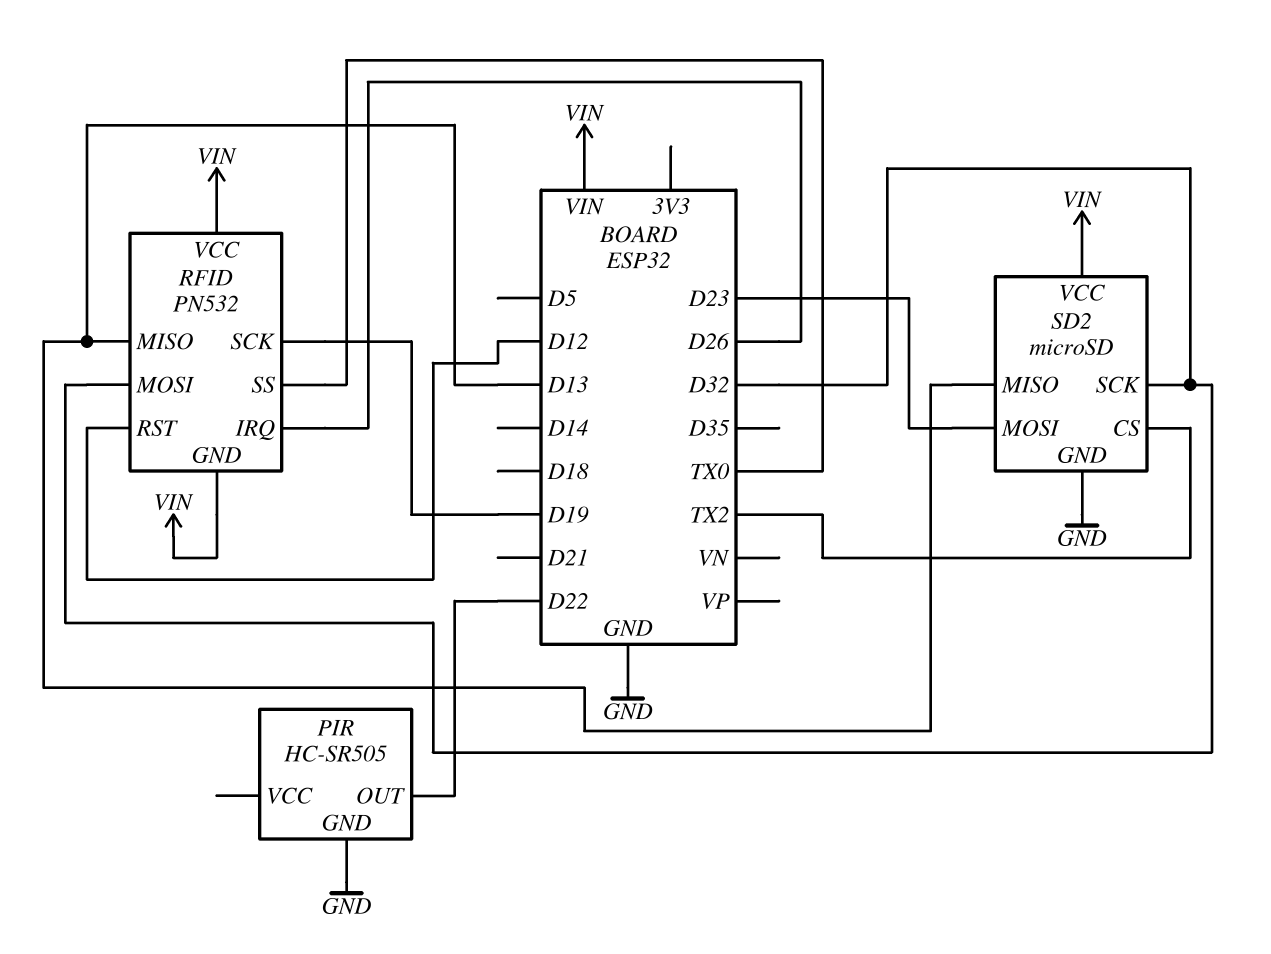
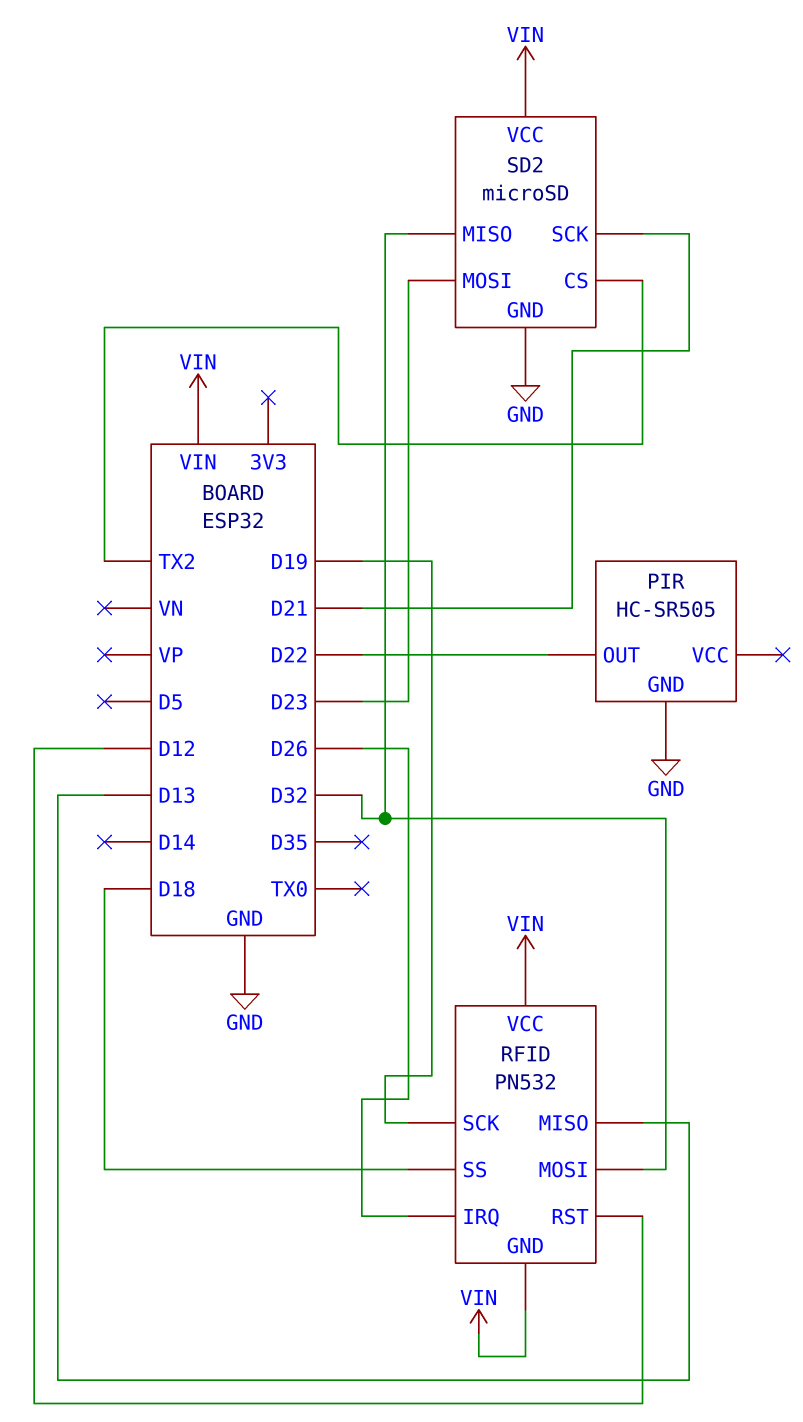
RFID pin SS: TX0 -> D18
SD2 pin MISO: D13 -> D32
SD2 pin SCK: D32 -> D21

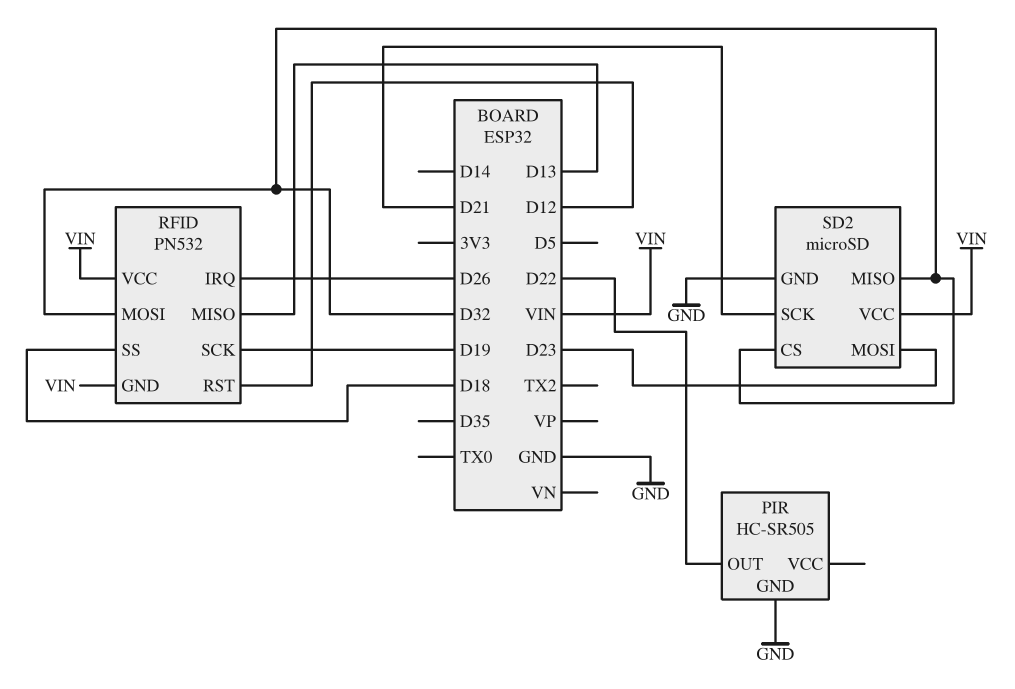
SD2 pin CS: TX2 -> D32

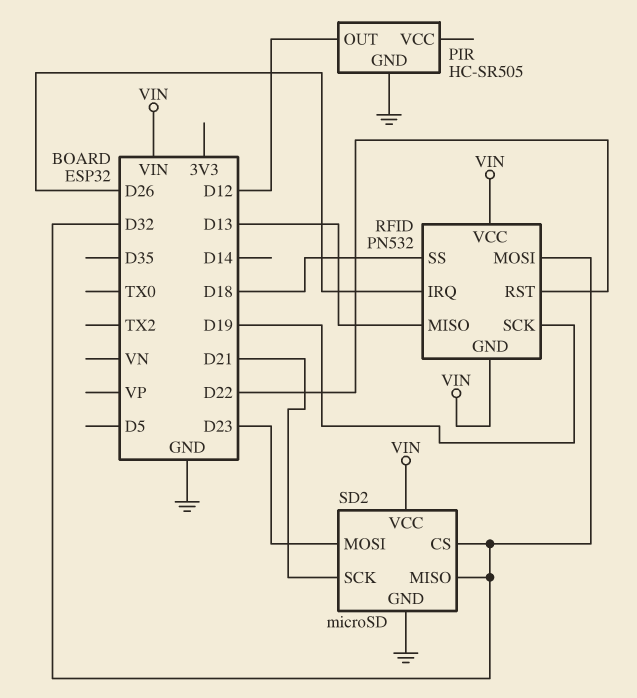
PIR pin OUT: D22 -> D12
RFID pin RST: D12 -> D22

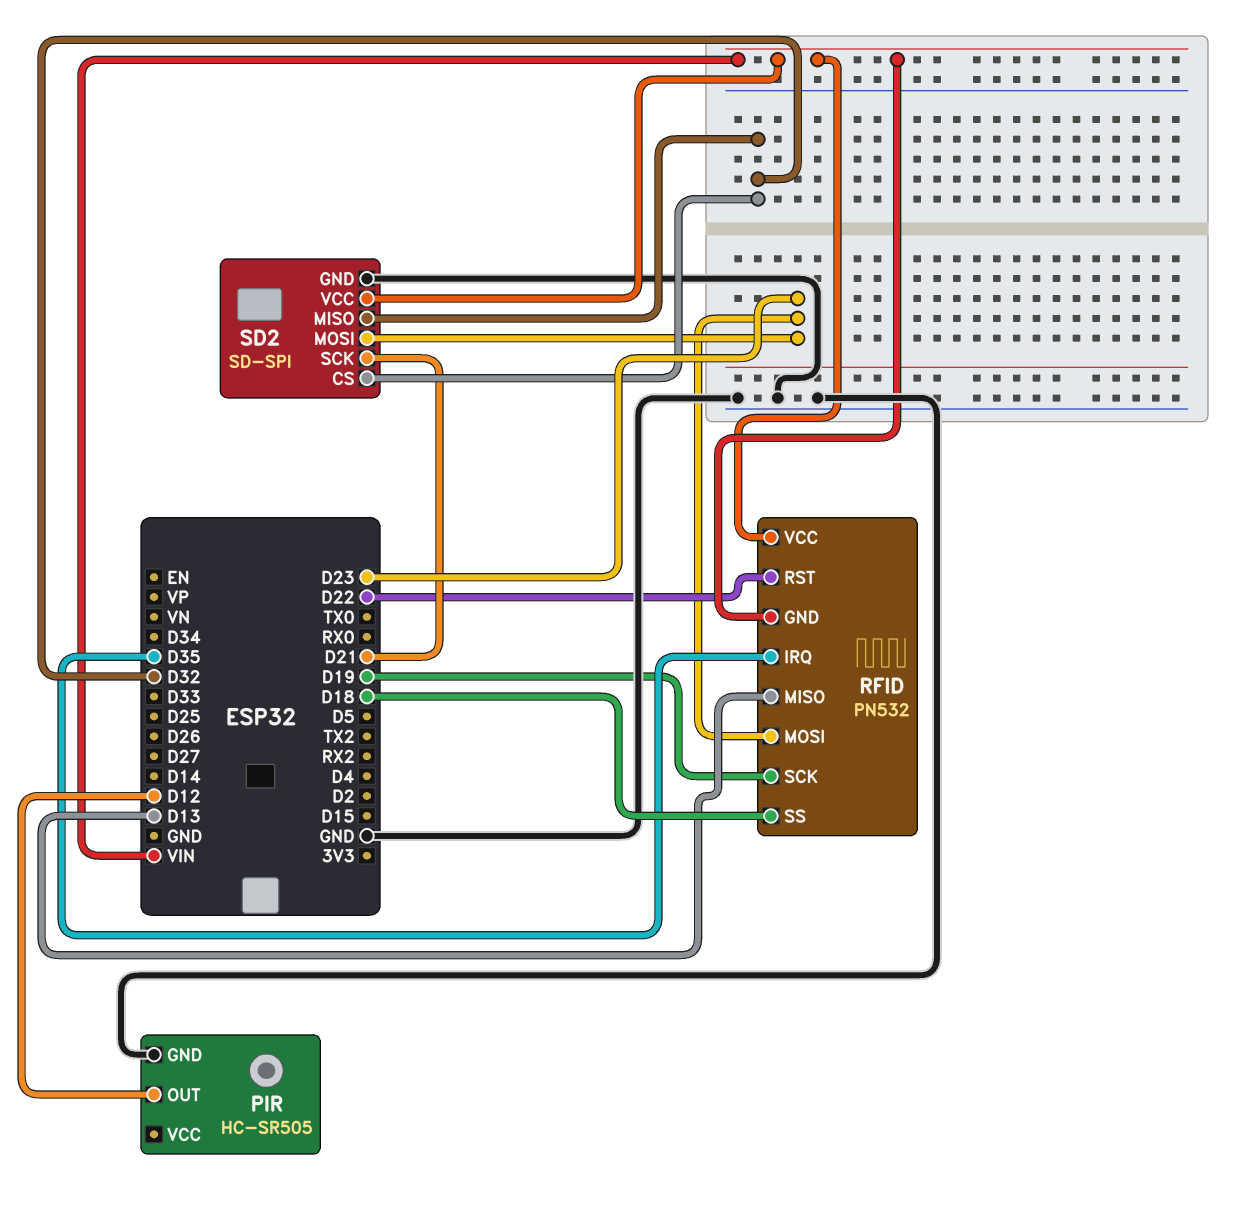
RFID pin IRQ: D26 -> D35
RFID pin MOSI: D32 -> D23
SD2: microSD -> SD-SPI

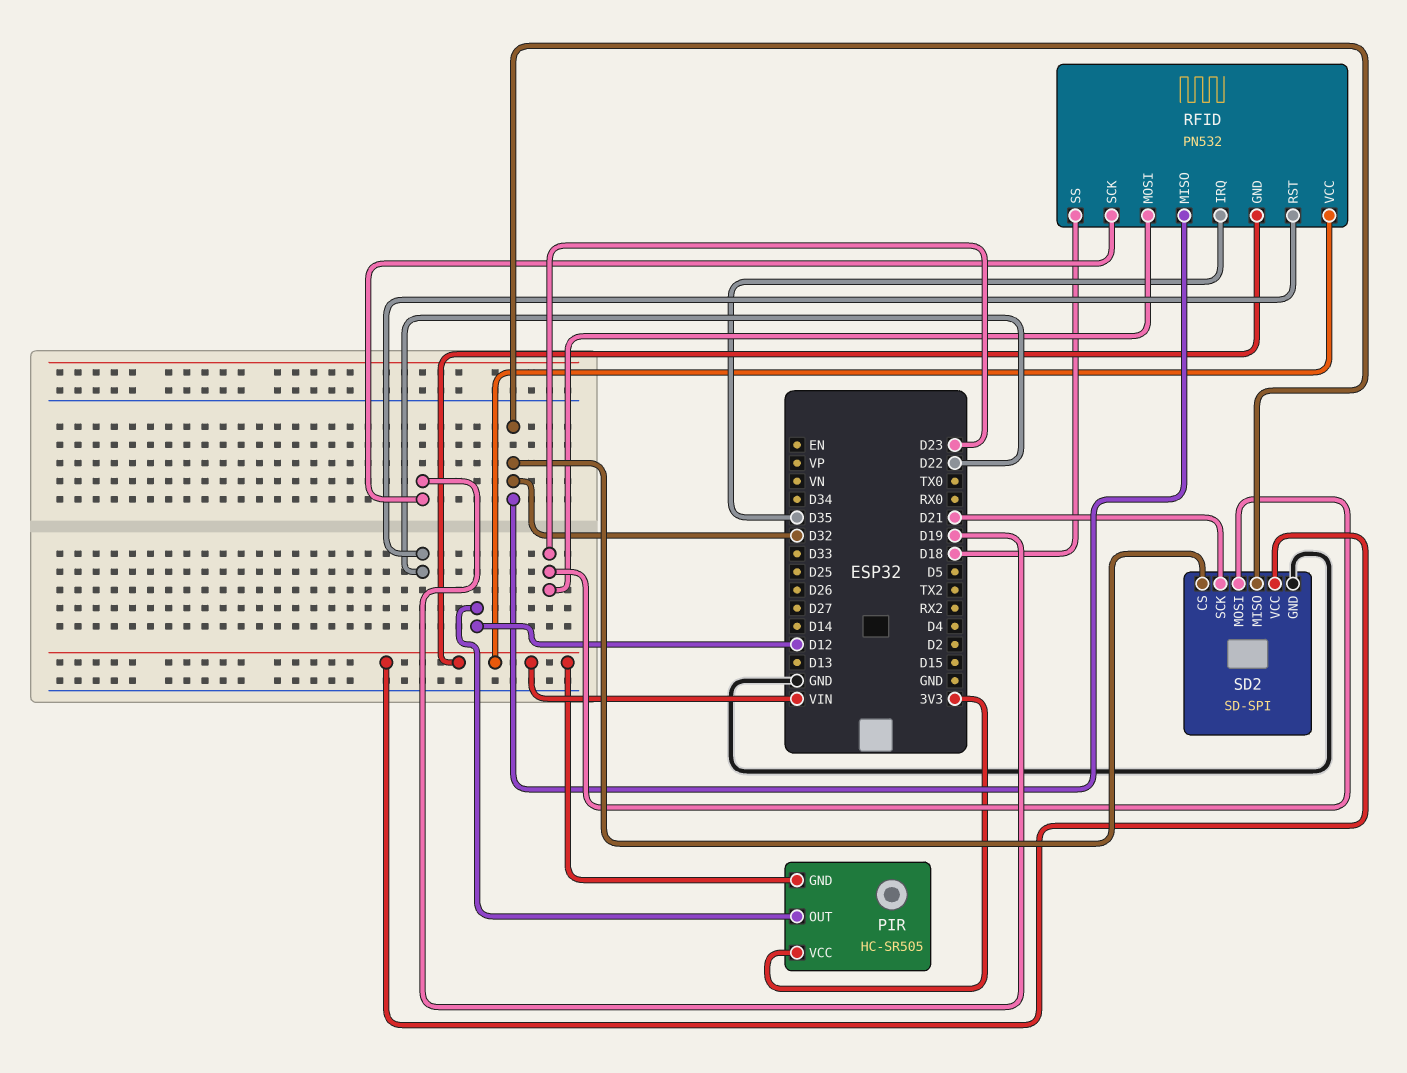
PIR pin GND: GND -> VIN
PIR pin VCC: none -> 3V3
RFID pin MISO: D13 -> D32

